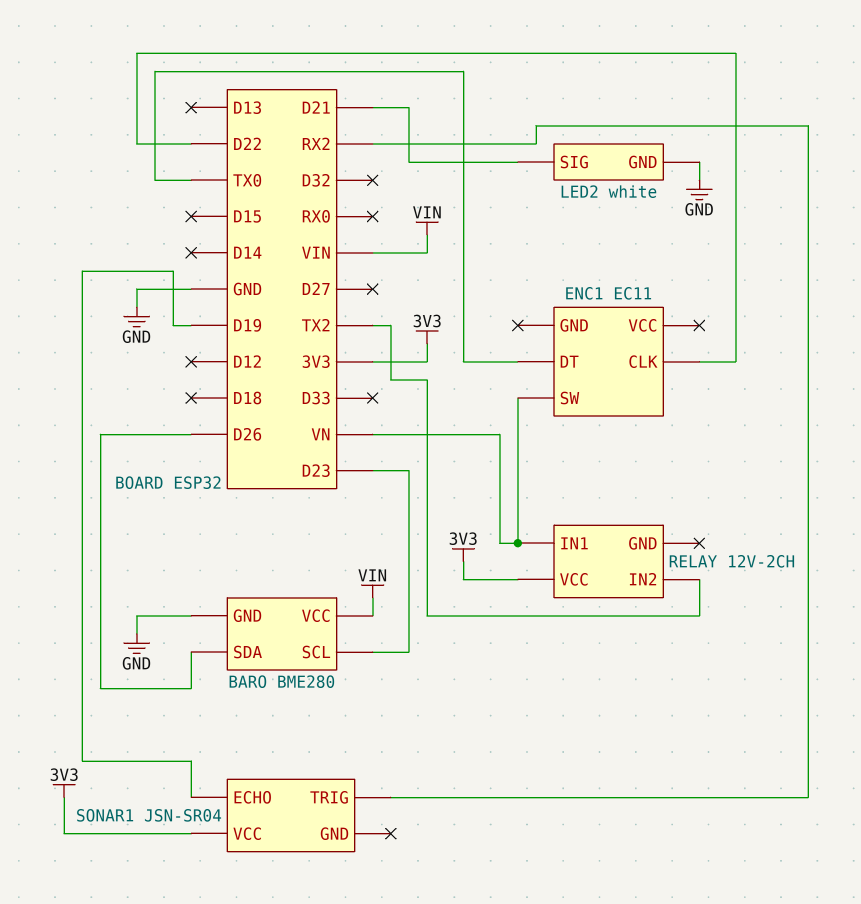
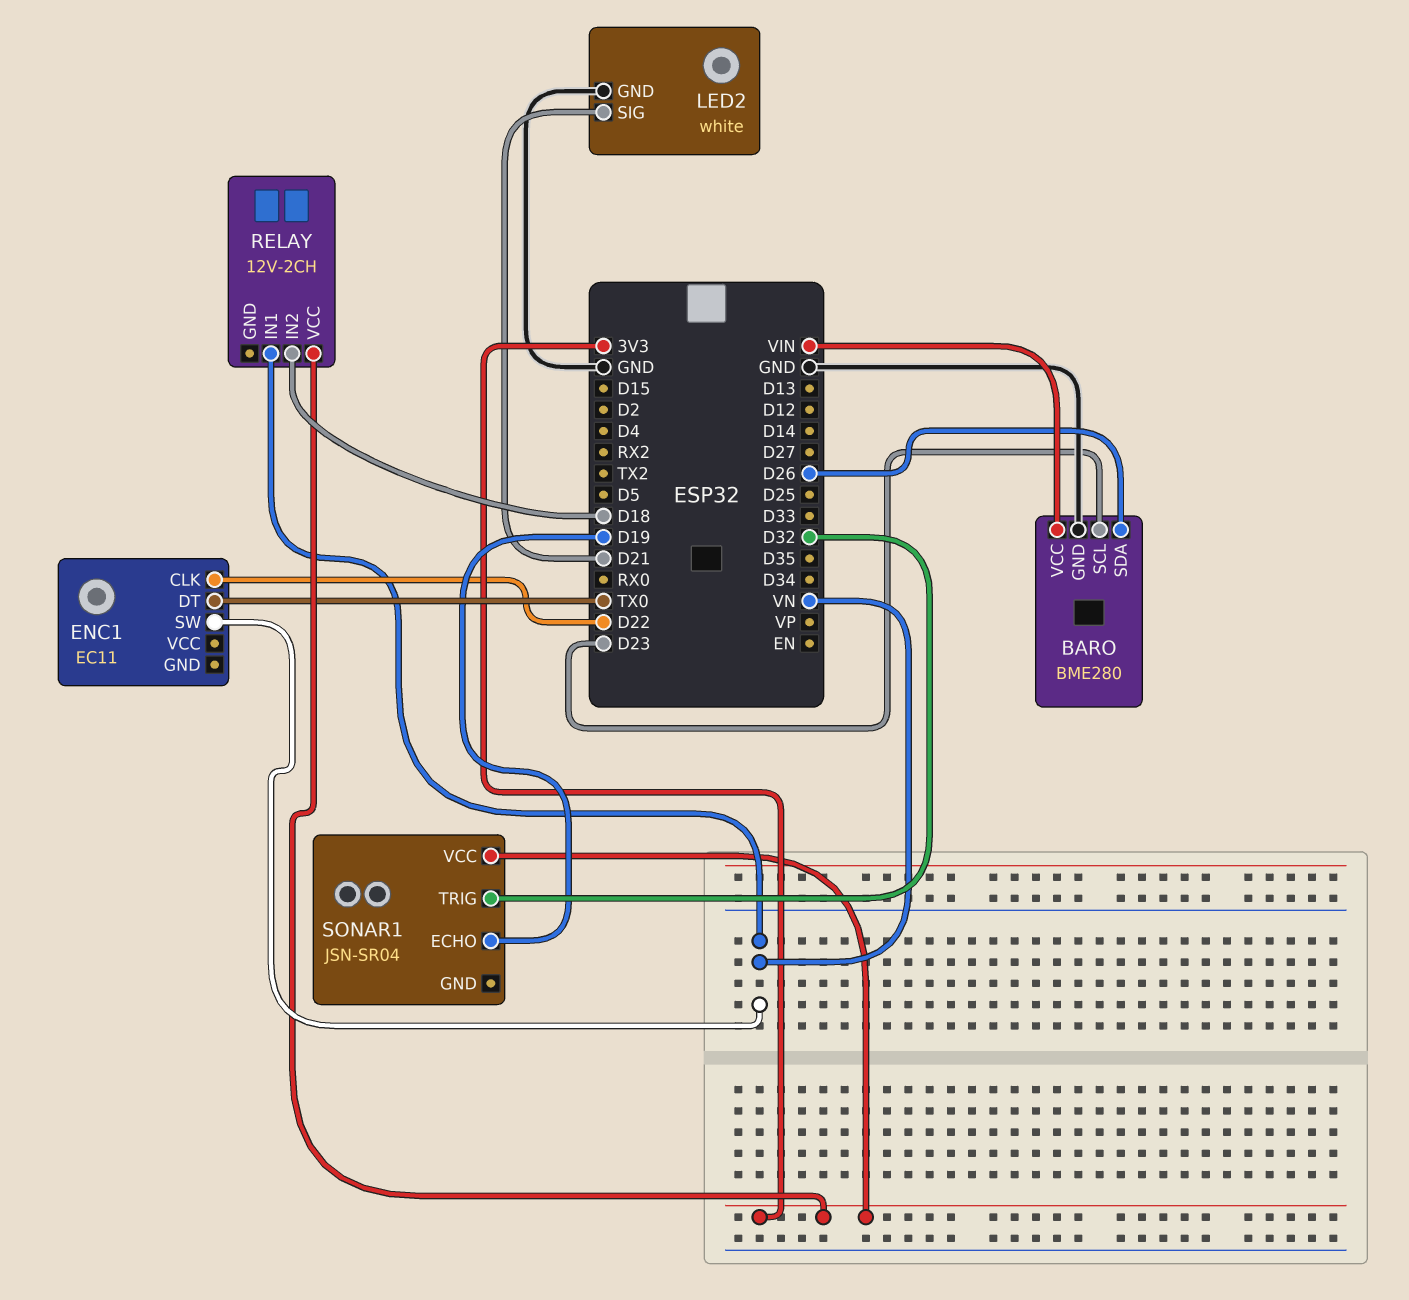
RELAY pin IN2: TX2 -> D18
SONAR1 pin TRIG: RX2 -> D32

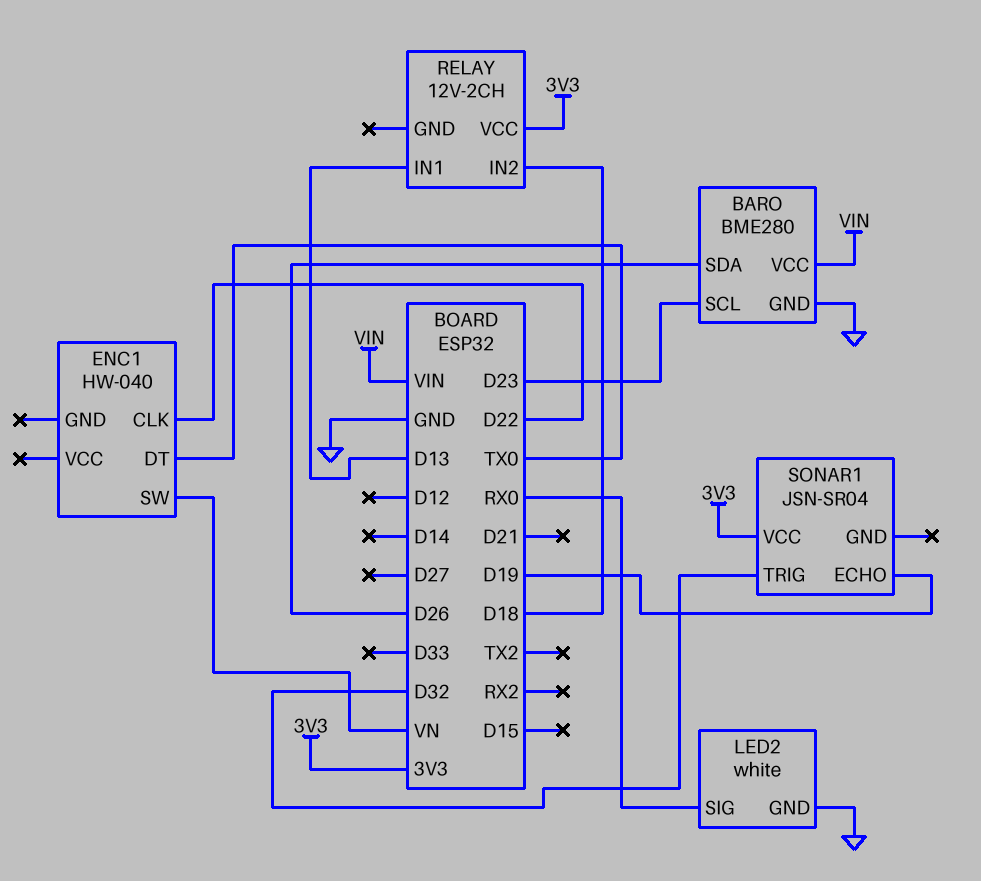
ENC1: EC11 -> HW-040
LED2 pin SIG: D21 -> RX0
RELAY pin IN1: VN -> D13

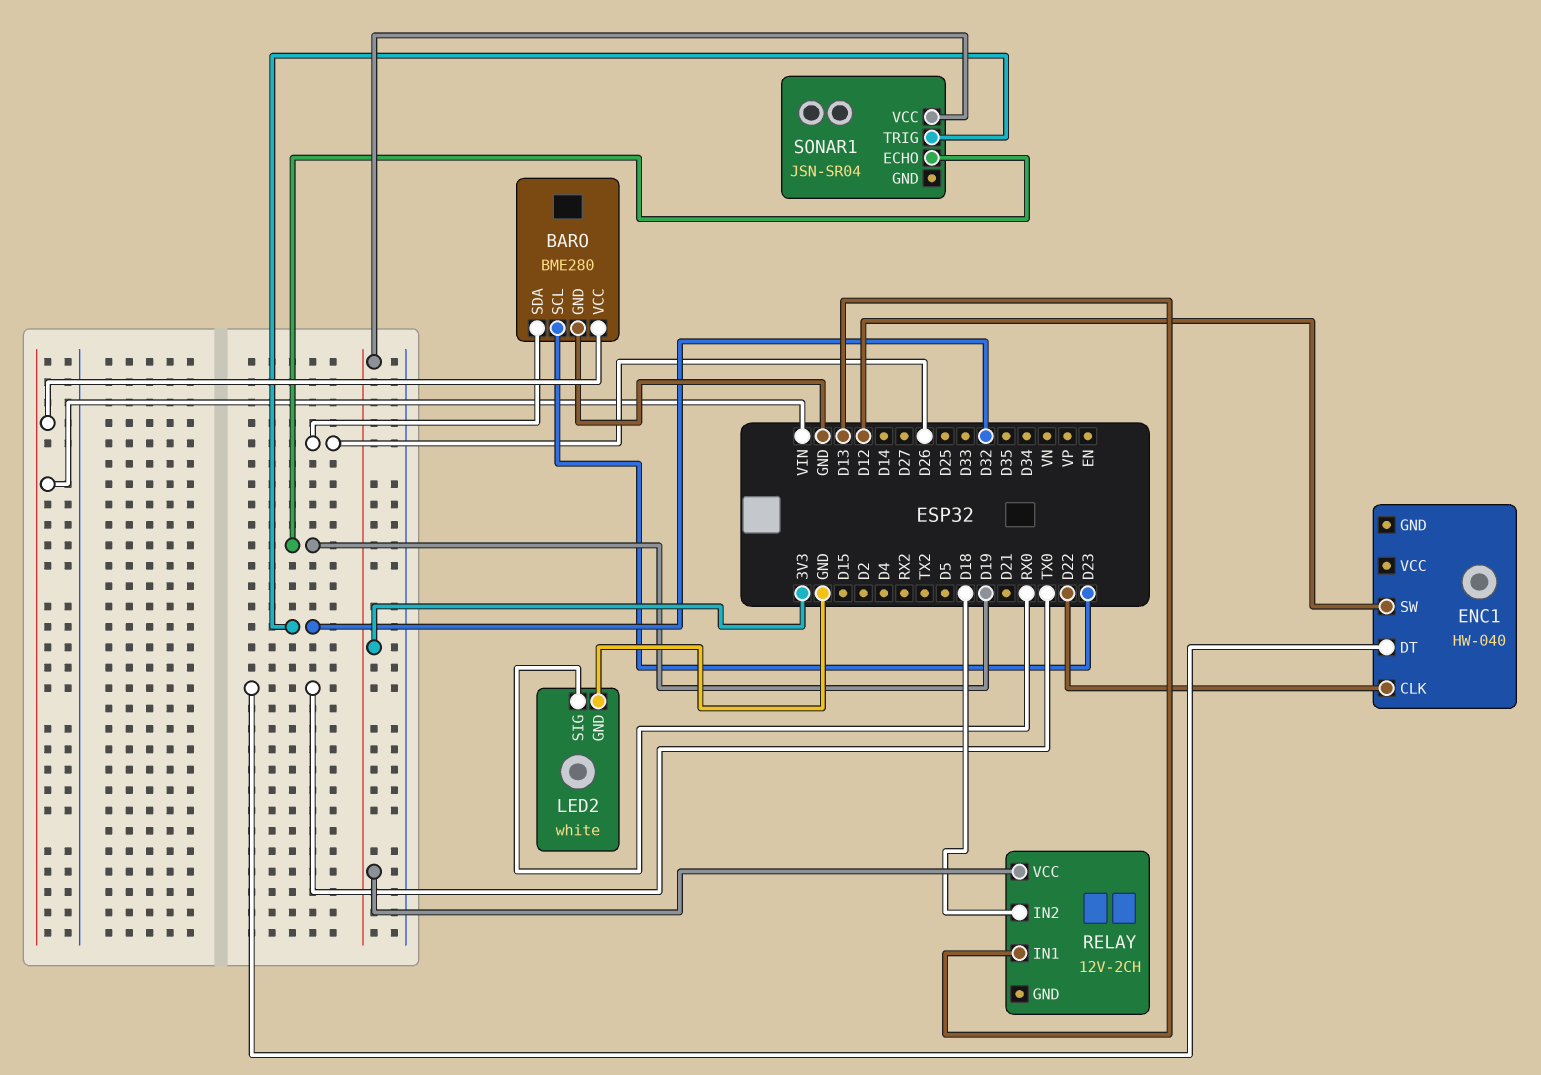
ENC1 pin SW: VN -> D12

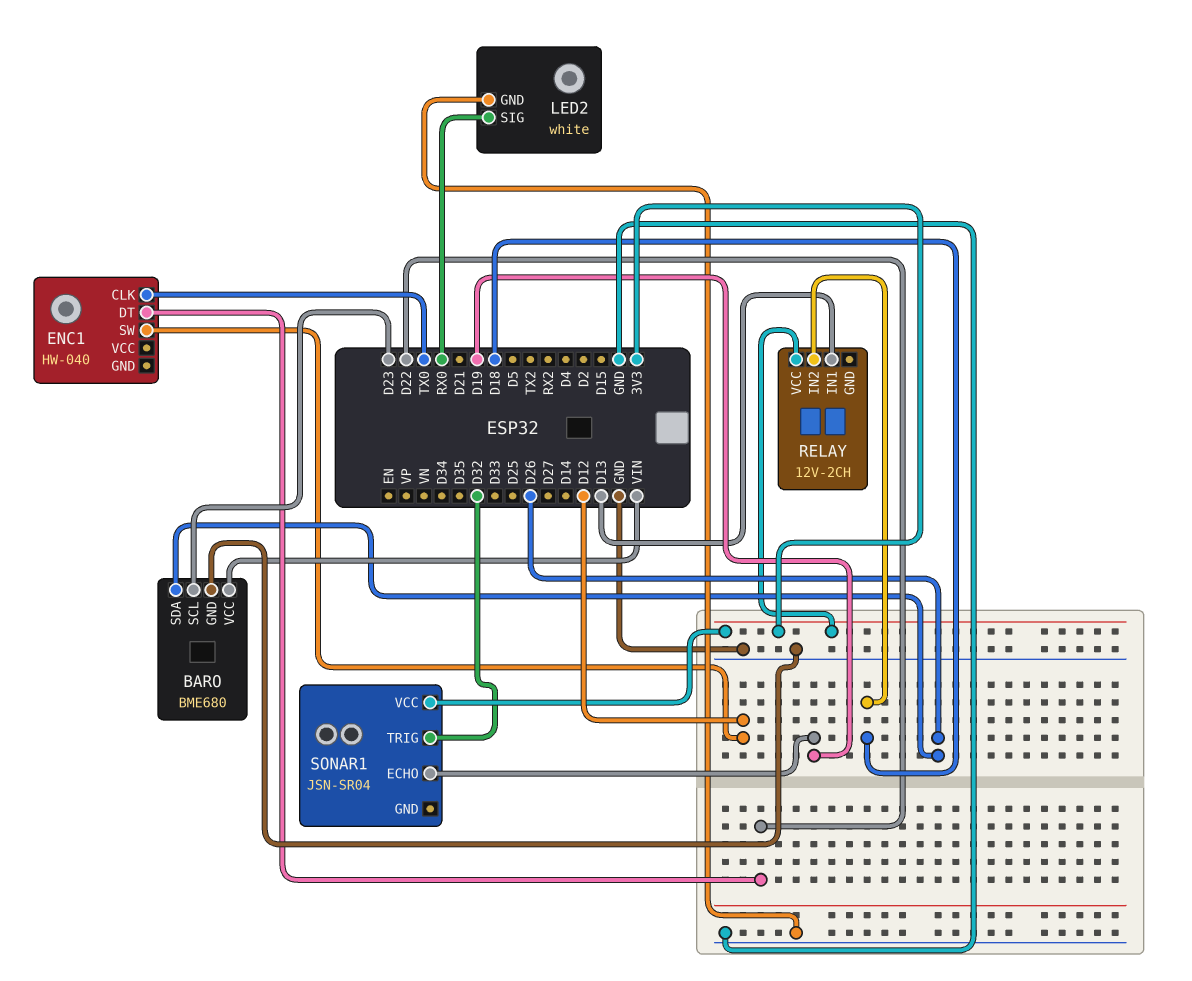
BARO: BME280 -> BME680
ENC1 pin CLK: D22 -> TX0
ENC1 pin DT: TX0 -> D22

